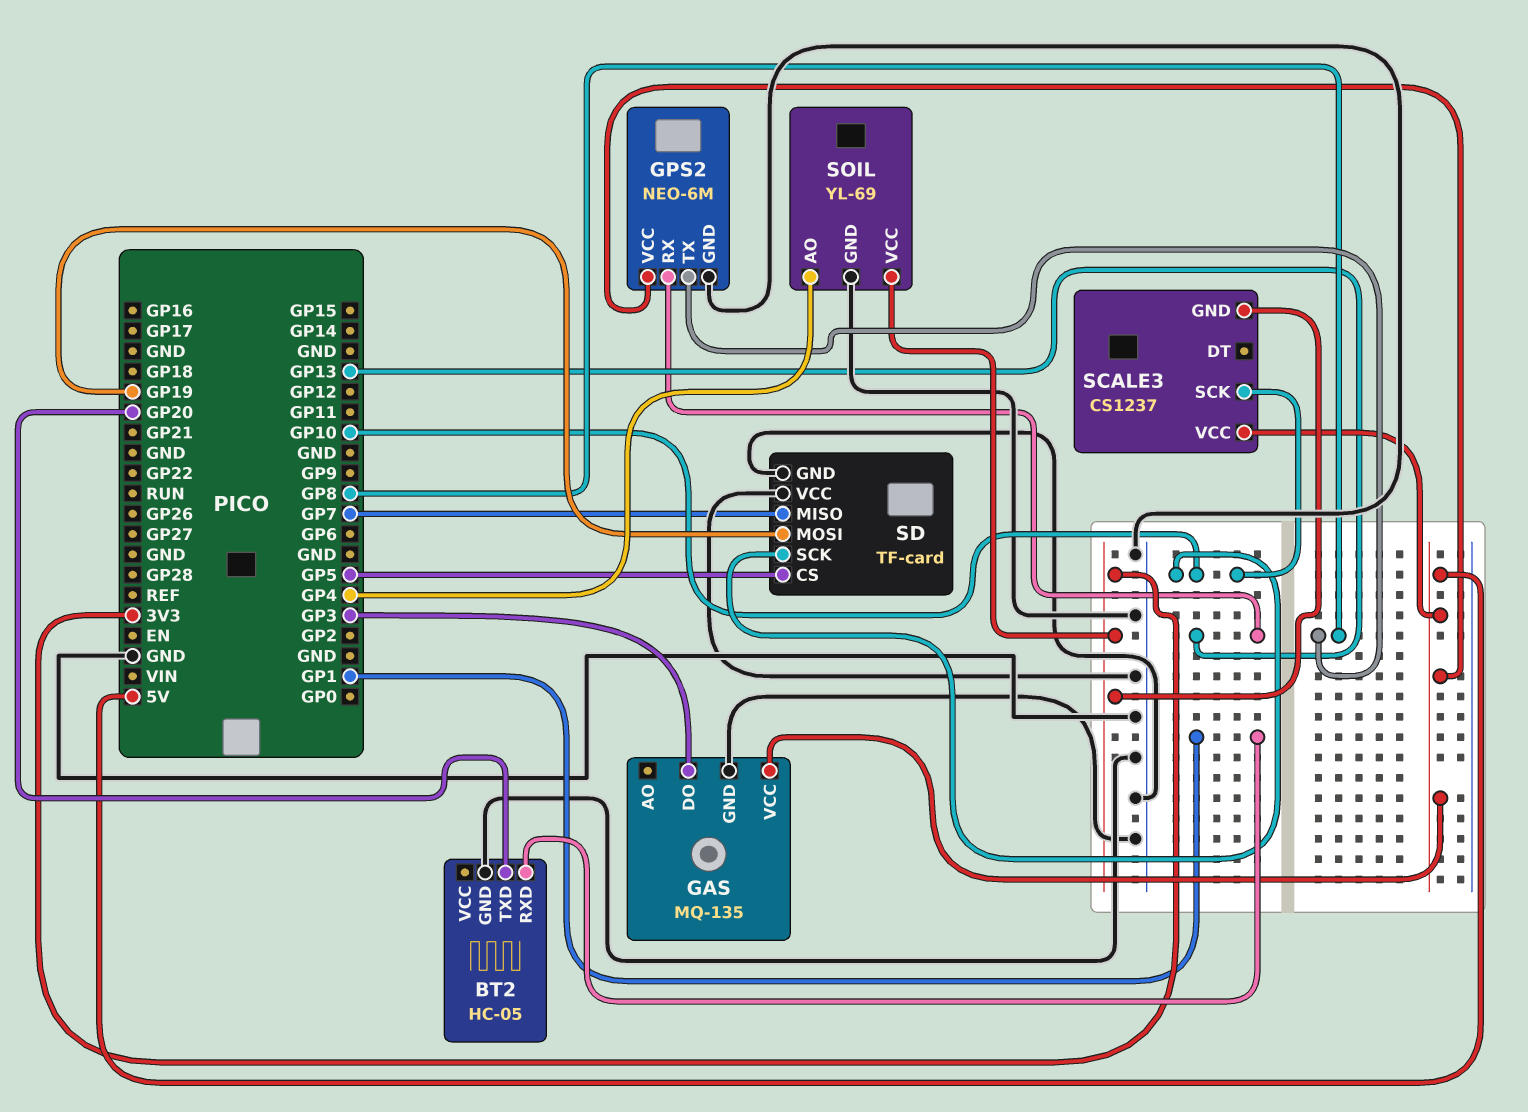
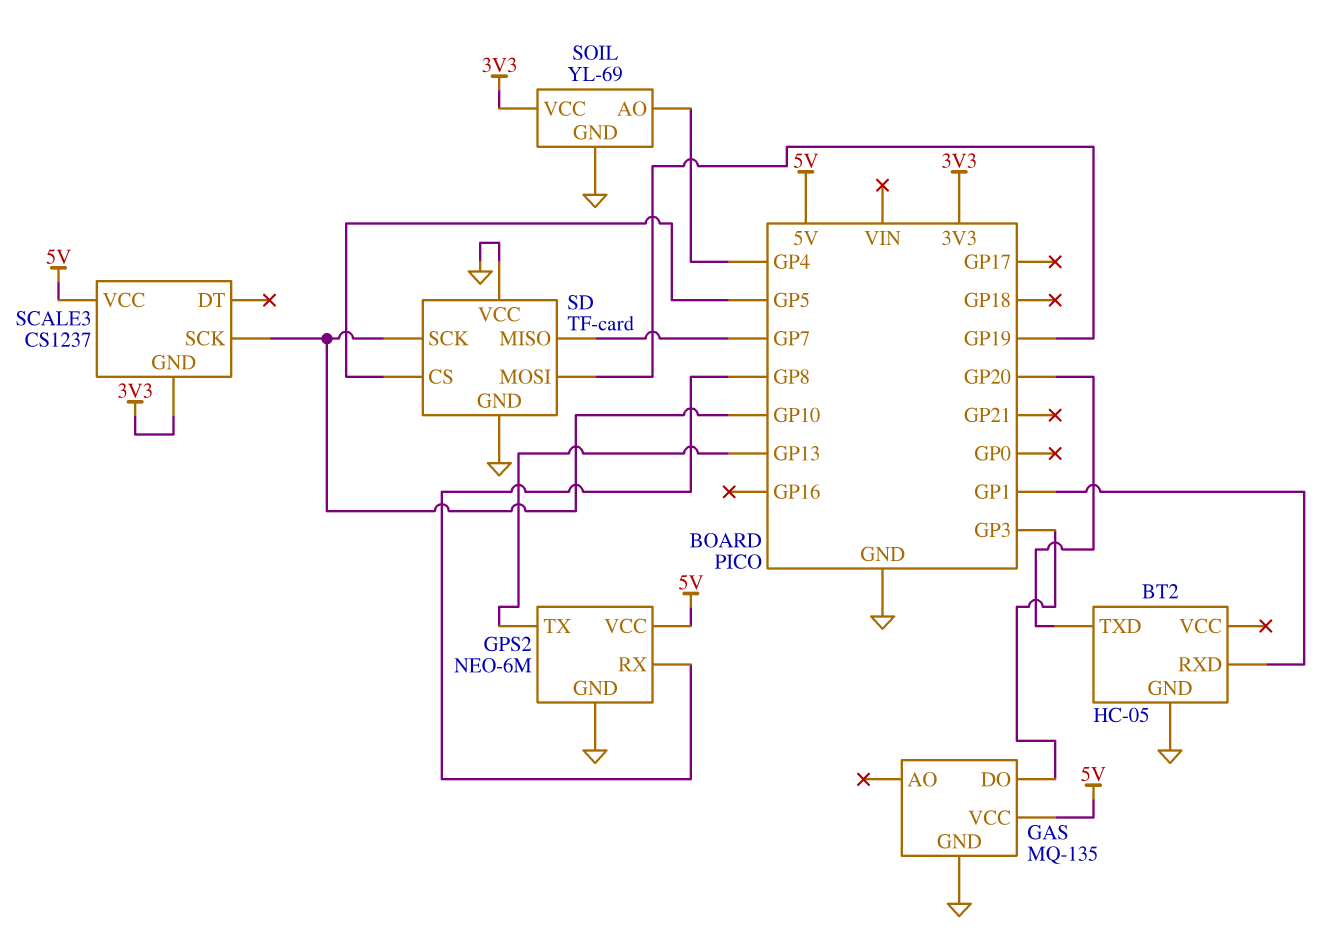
GPS2 pin RX: GP13 -> GP8
GPS2 pin TX: GP8 -> GP13

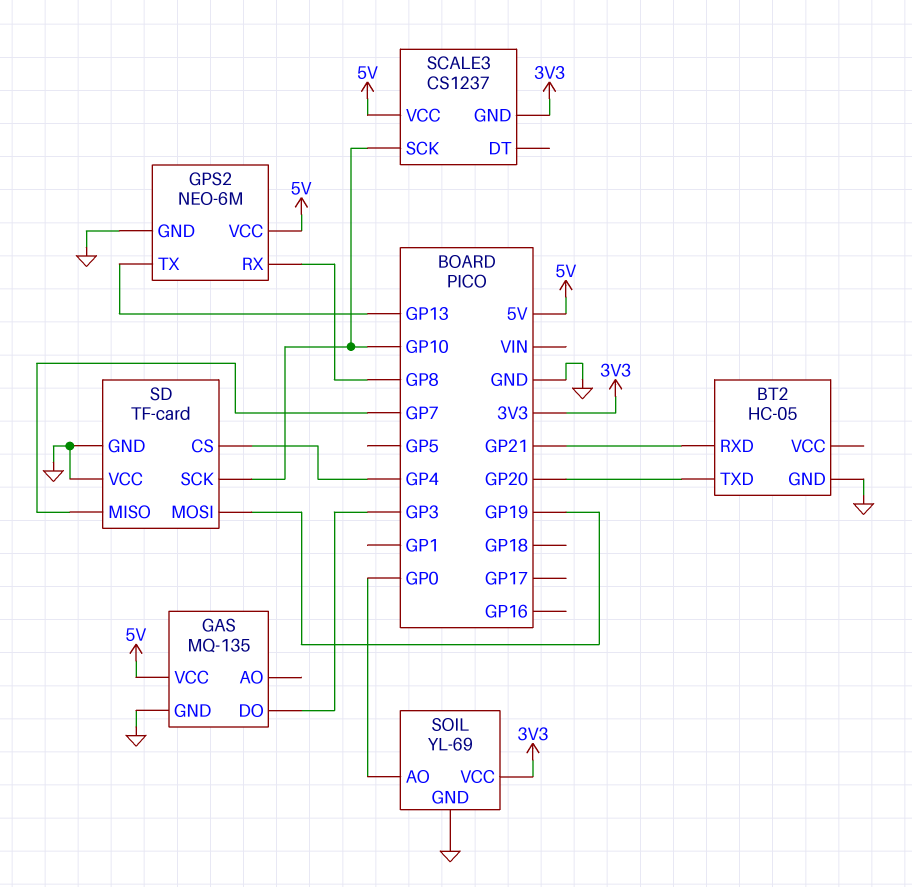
BT2 pin RXD: GP1 -> GP21
SD pin CS: GP5 -> GP4
SOIL pin AO: GP4 -> GP0

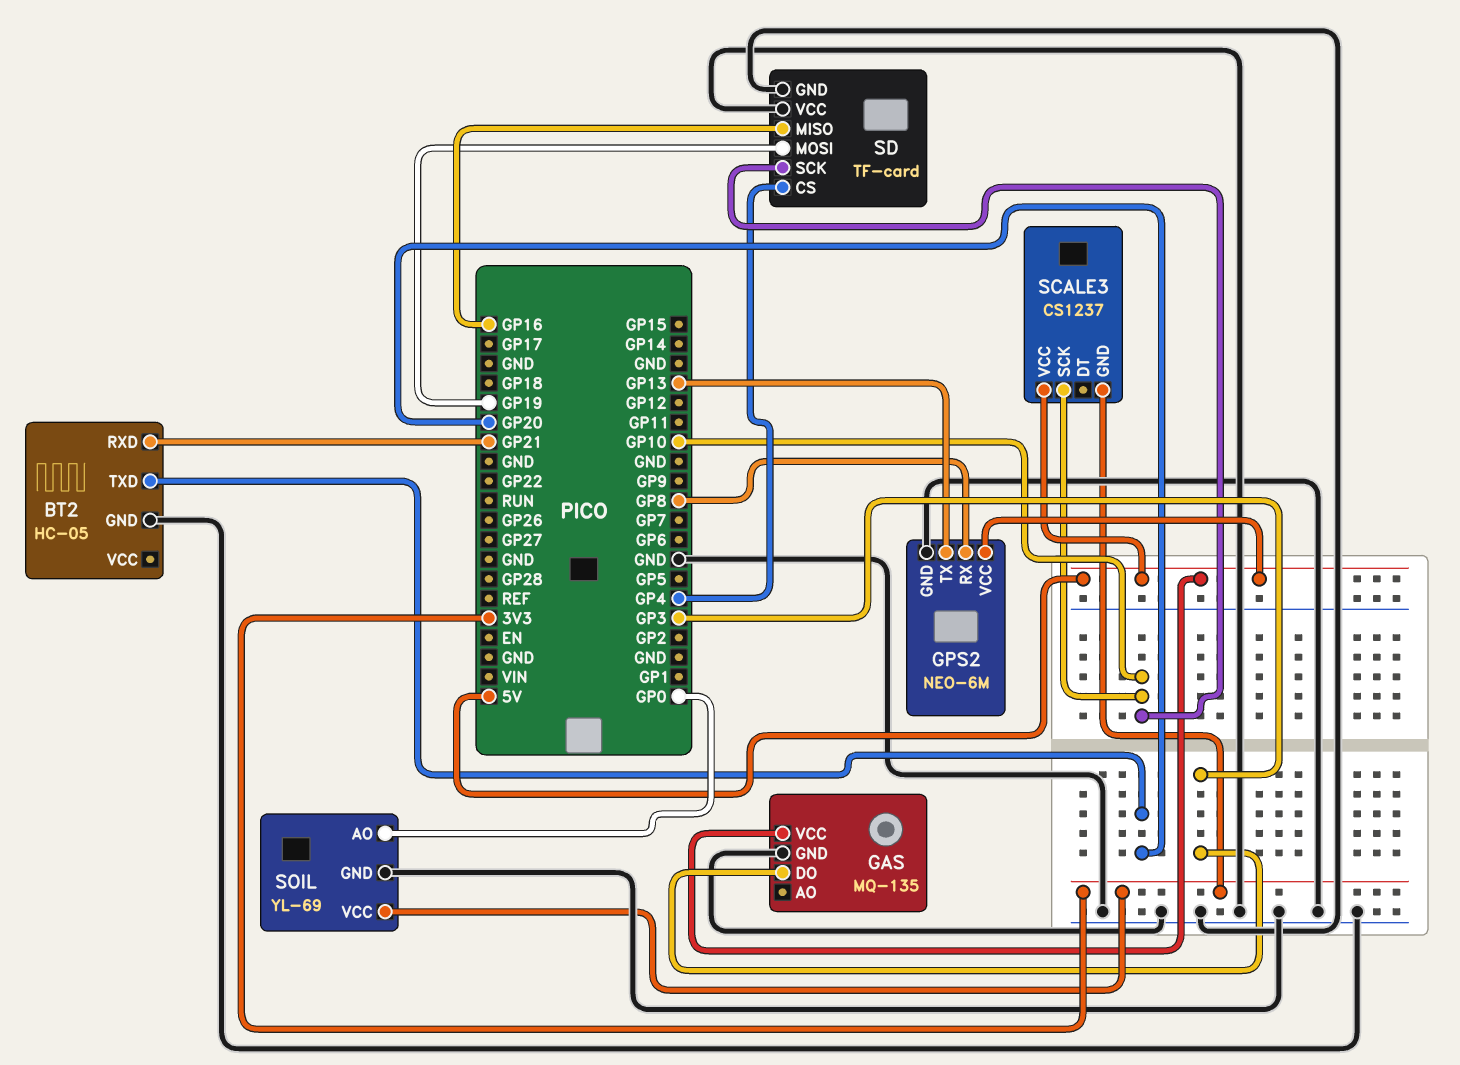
SD pin MISO: GP7 -> GP16

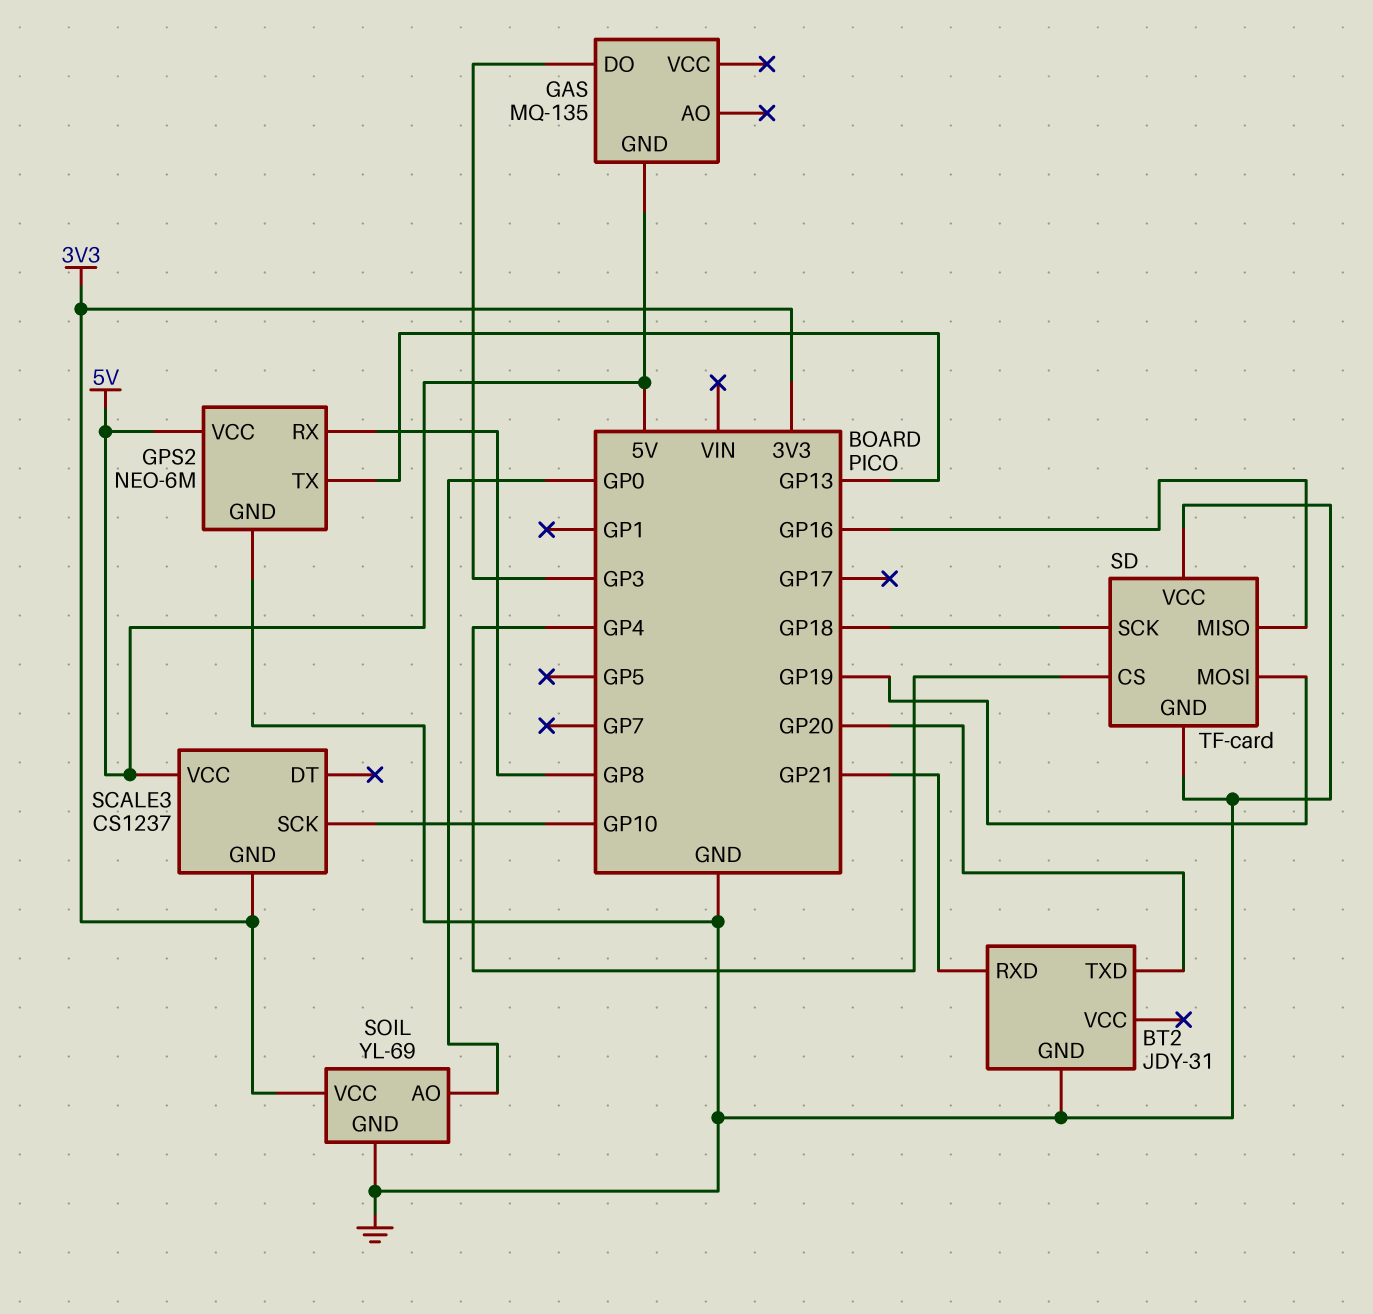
BT2: HC-05 -> JDY-31
GAS pin GND: GND -> 5V
GAS pin VCC: 5V -> none
SD pin SCK: GP10 -> GP18

